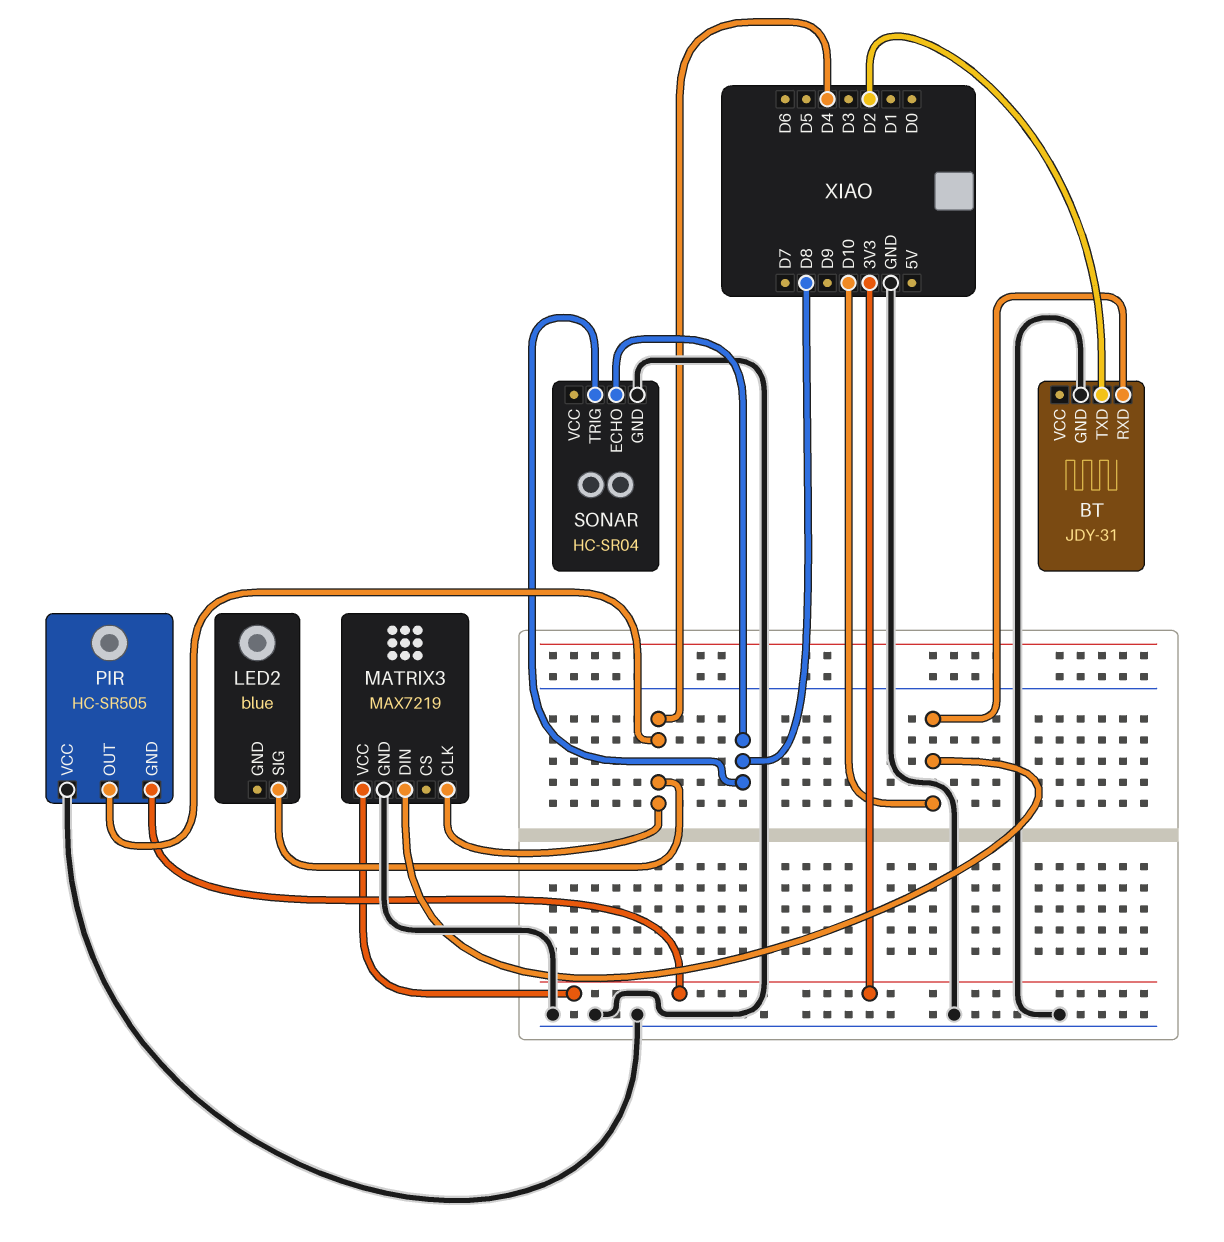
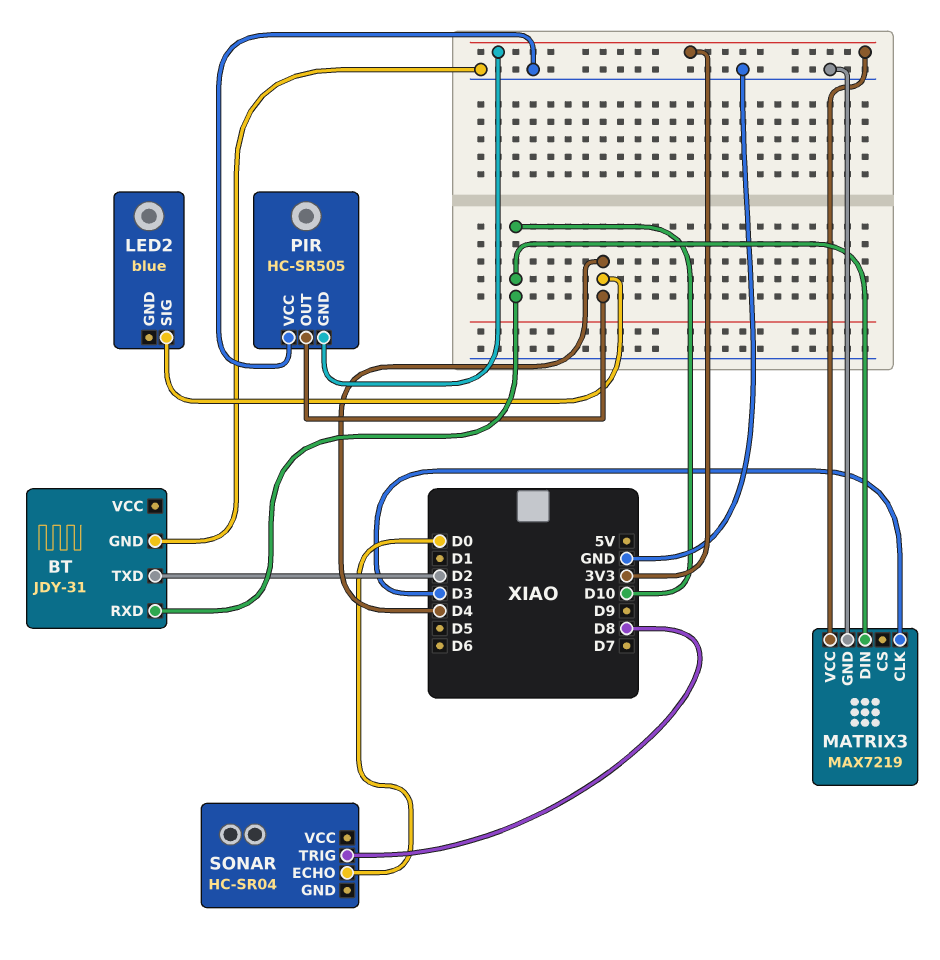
MATRIX3 pin CLK: D4 -> D3
SONAR pin ECHO: D8 -> D0
SONAR pin GND: GND -> none

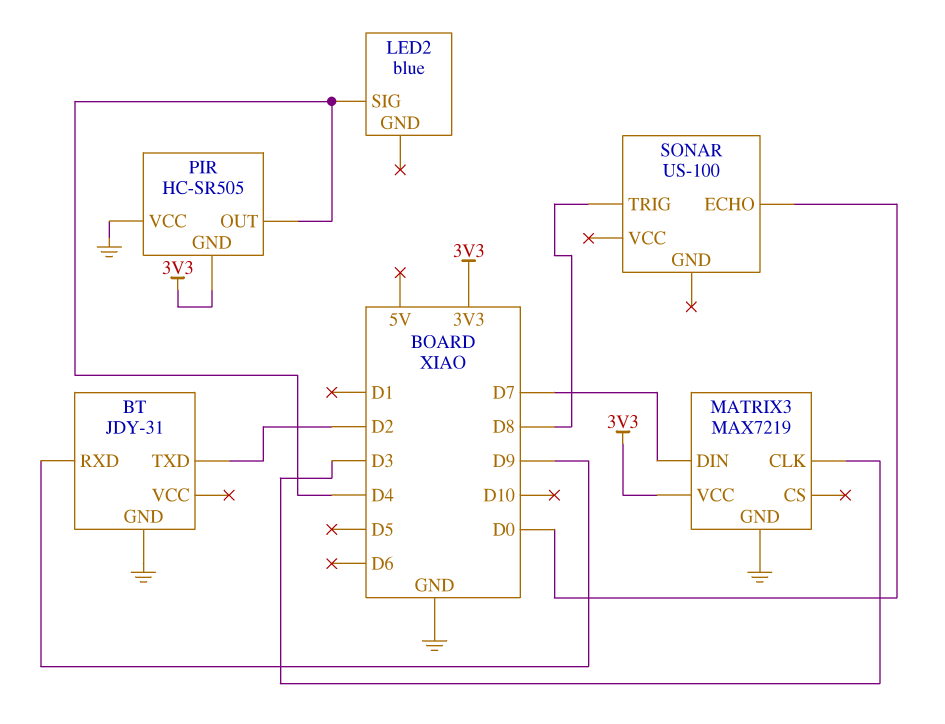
BT pin RXD: D10 -> D9
MATRIX3 pin DIN: D10 -> D7
SONAR: HC-SR04 -> US-100

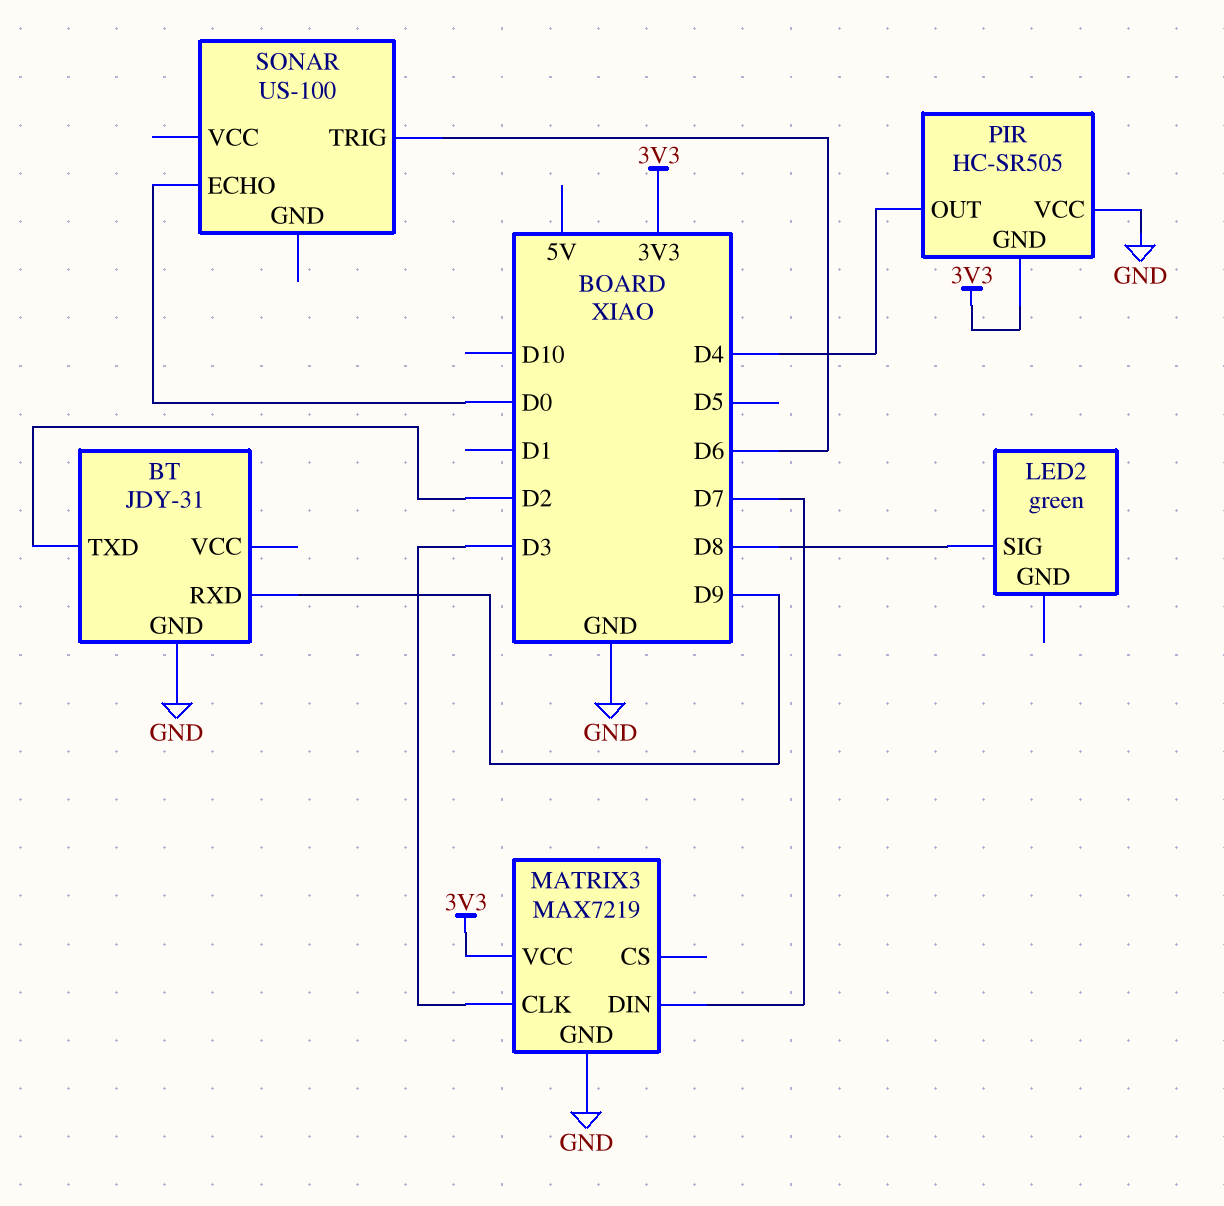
LED2: blue -> green
LED2 pin SIG: D4 -> D8
SONAR pin TRIG: D8 -> D6

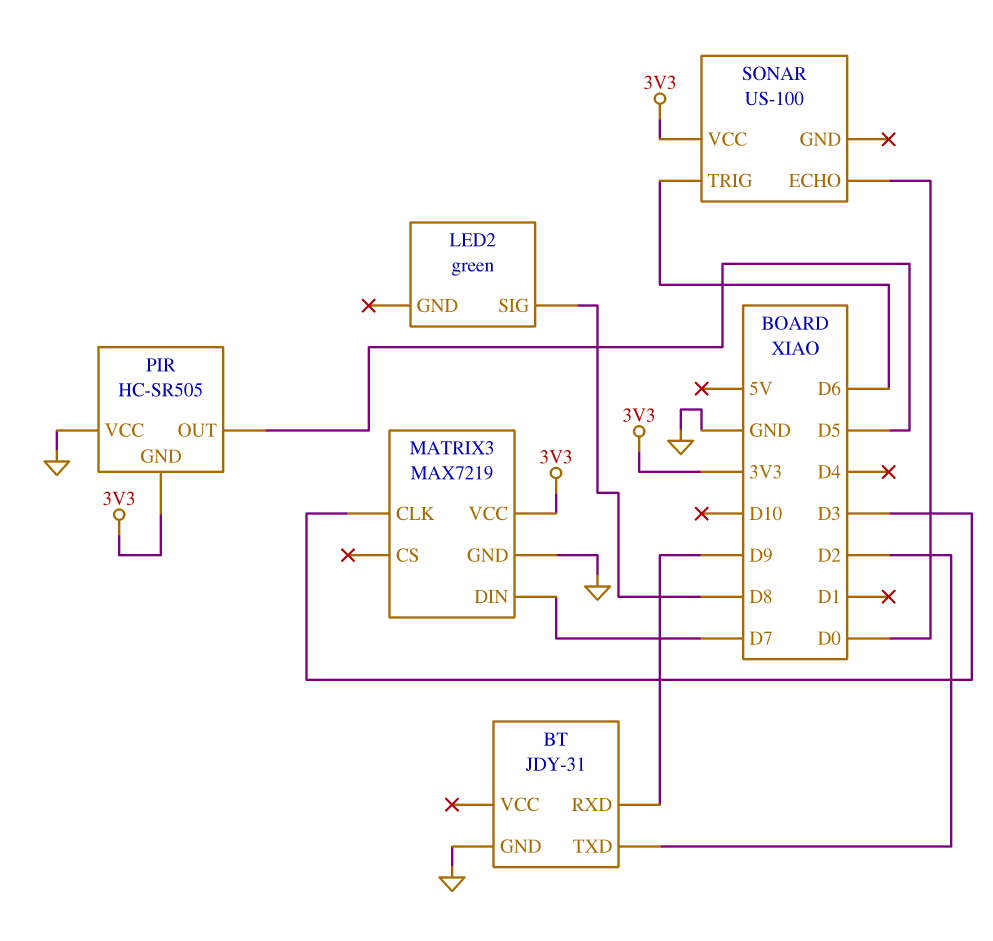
PIR pin OUT: D4 -> D5
SONAR pin VCC: none -> 3V3

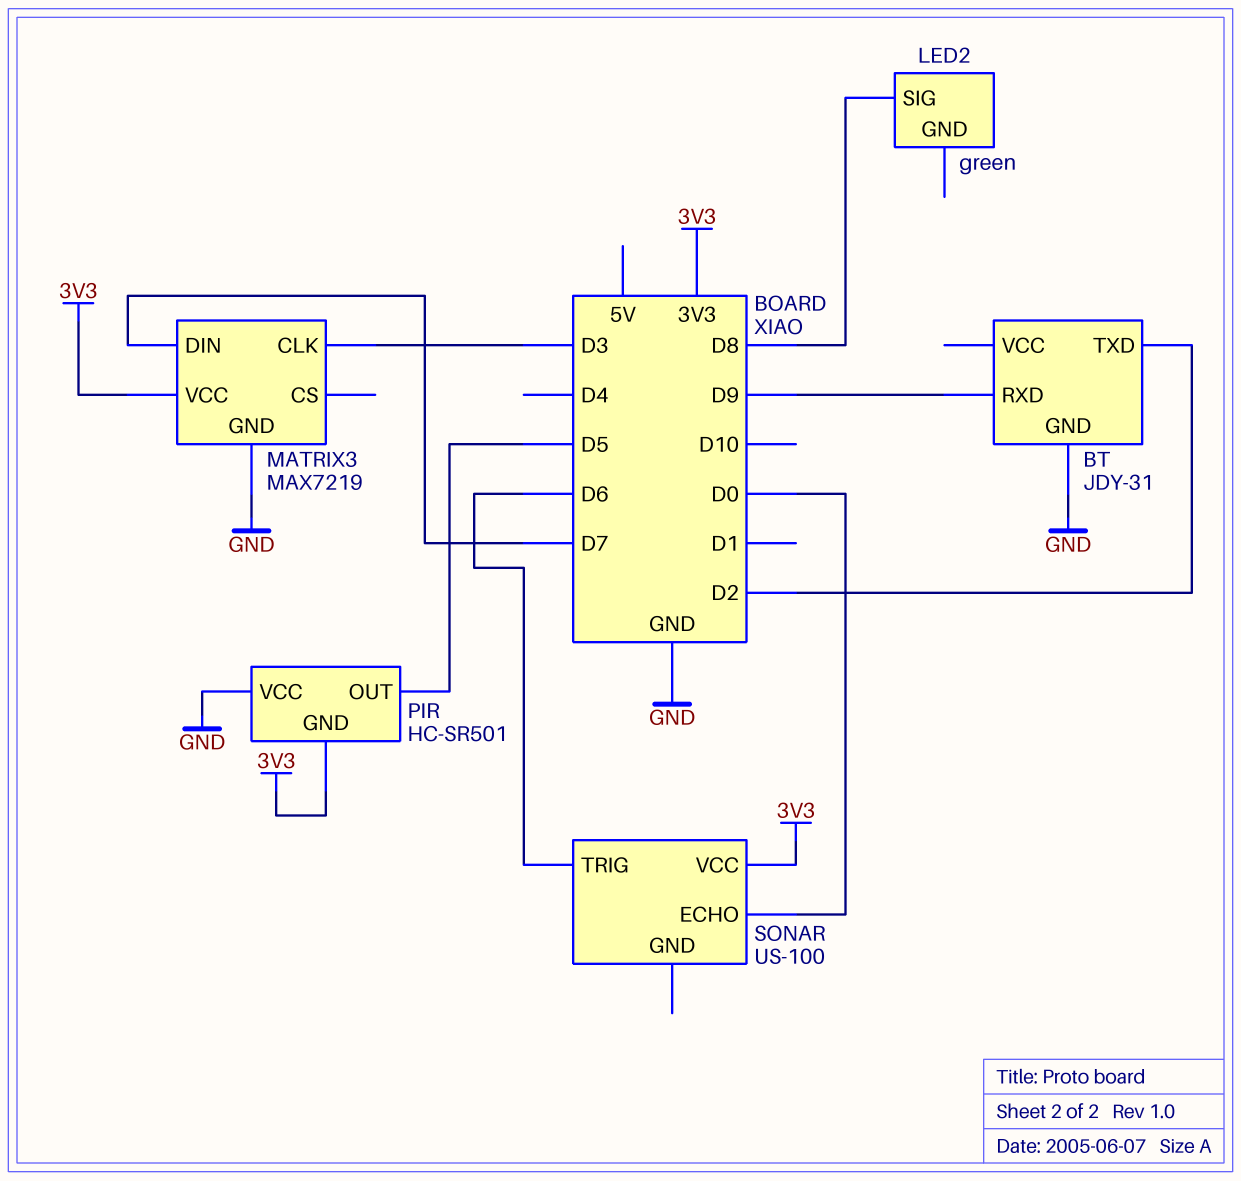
PIR: HC-SR505 -> HC-SR501

